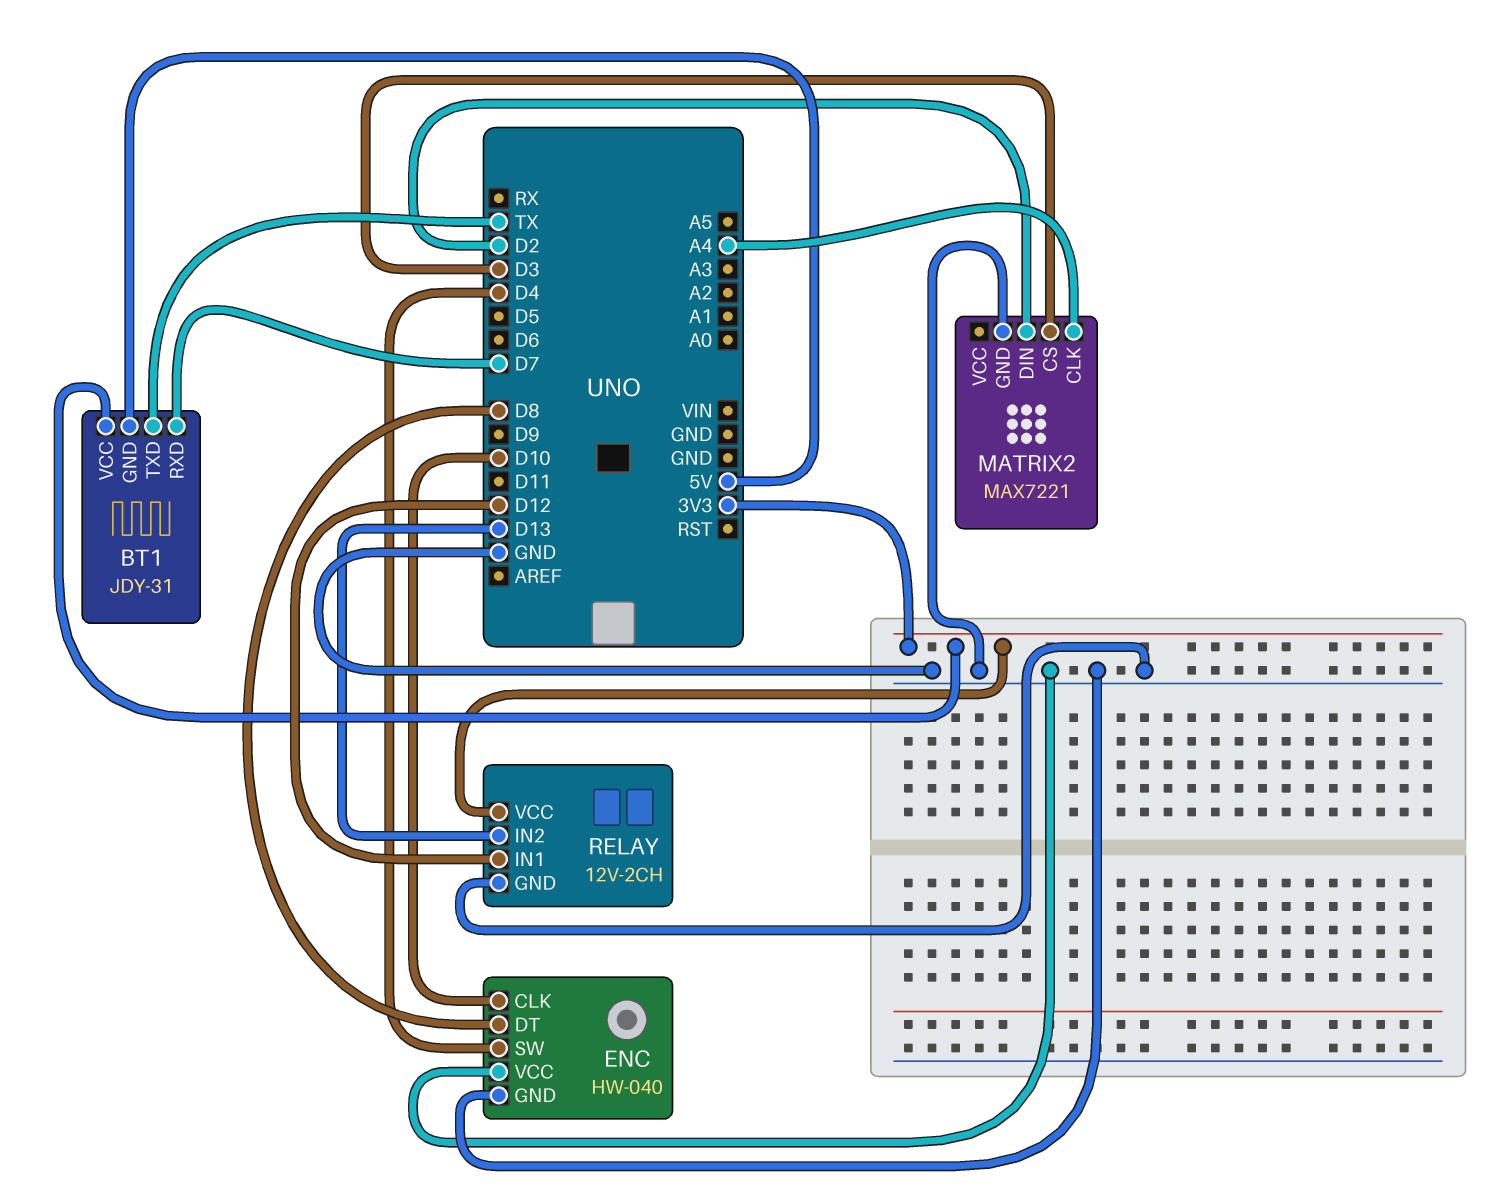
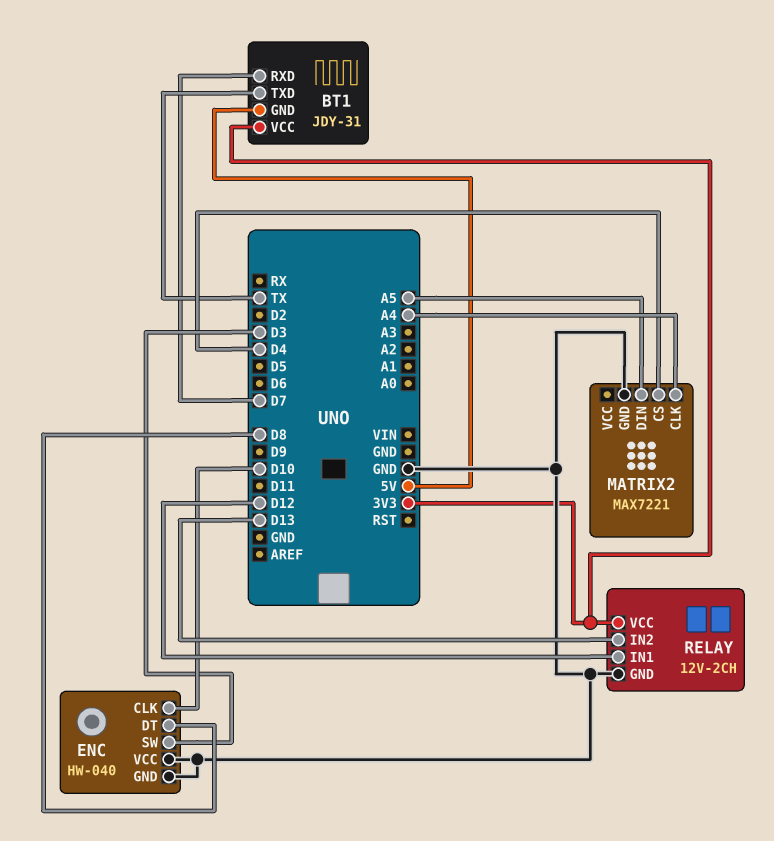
ENC pin SW: D4 -> D3
MATRIX2 pin CS: D3 -> D4
MATRIX2 pin DIN: D2 -> A5

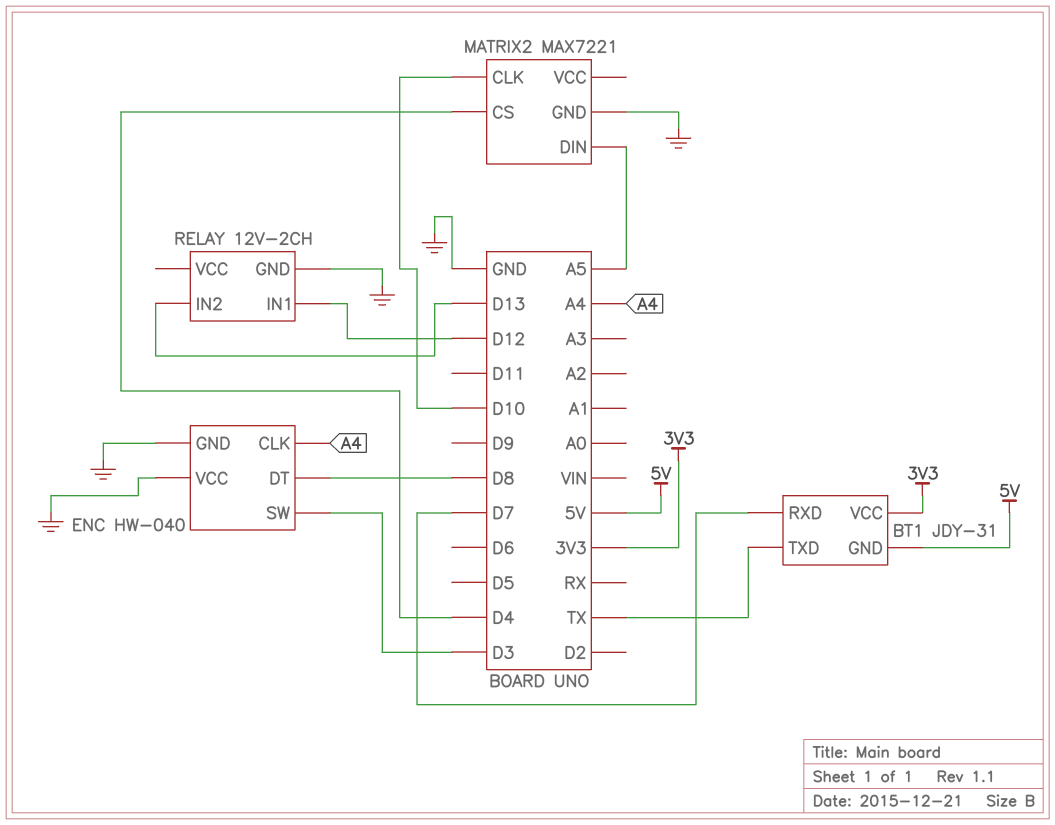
ENC pin CLK: D10 -> A4
MATRIX2 pin CLK: A4 -> D10
RELAY pin VCC: 3V3 -> none

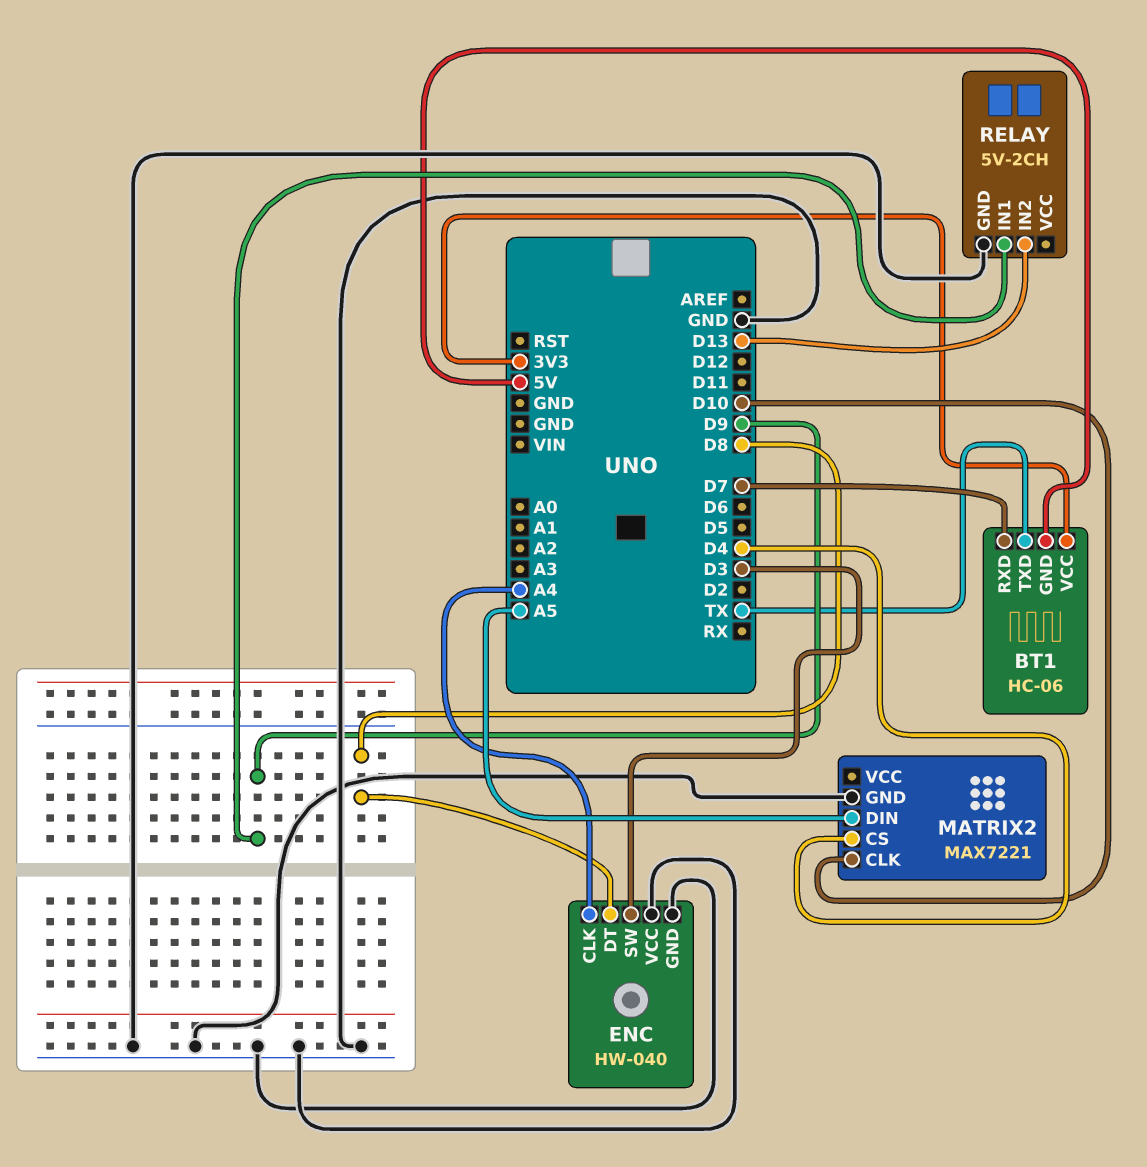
BT1: JDY-31 -> HC-06
RELAY: 12V-2CH -> 5V-2CH
RELAY pin IN1: D12 -> D9

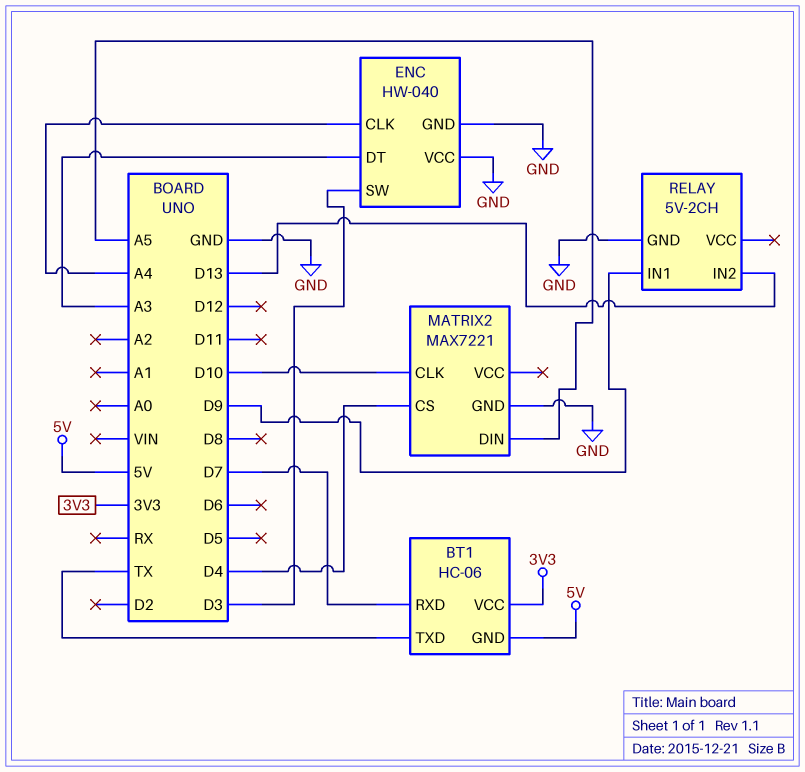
ENC pin DT: D8 -> A3

